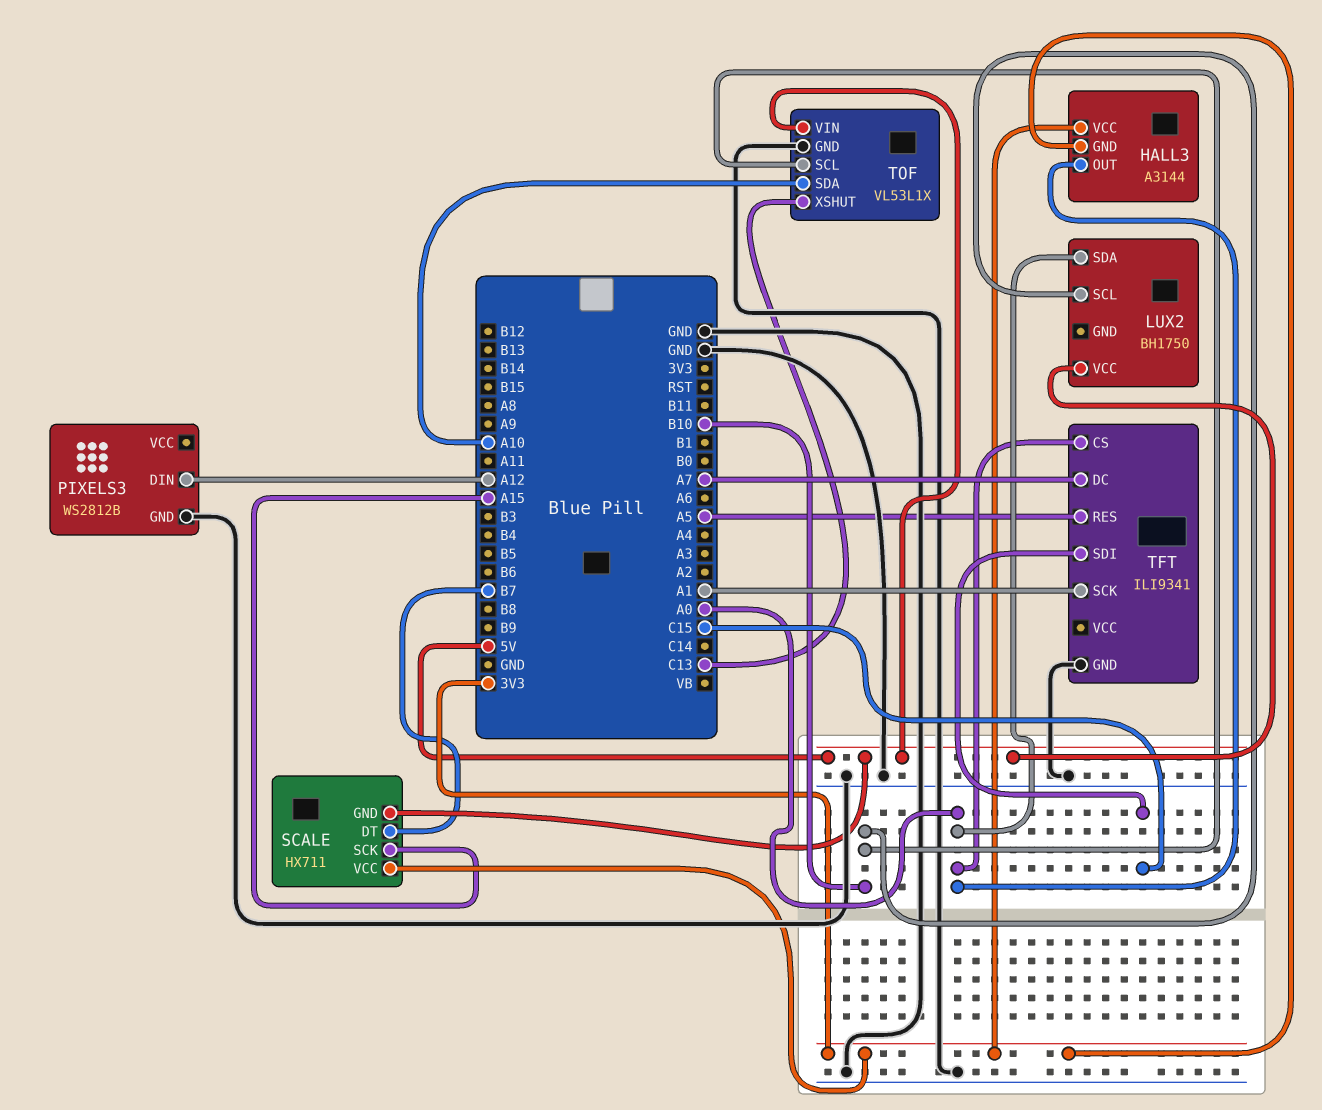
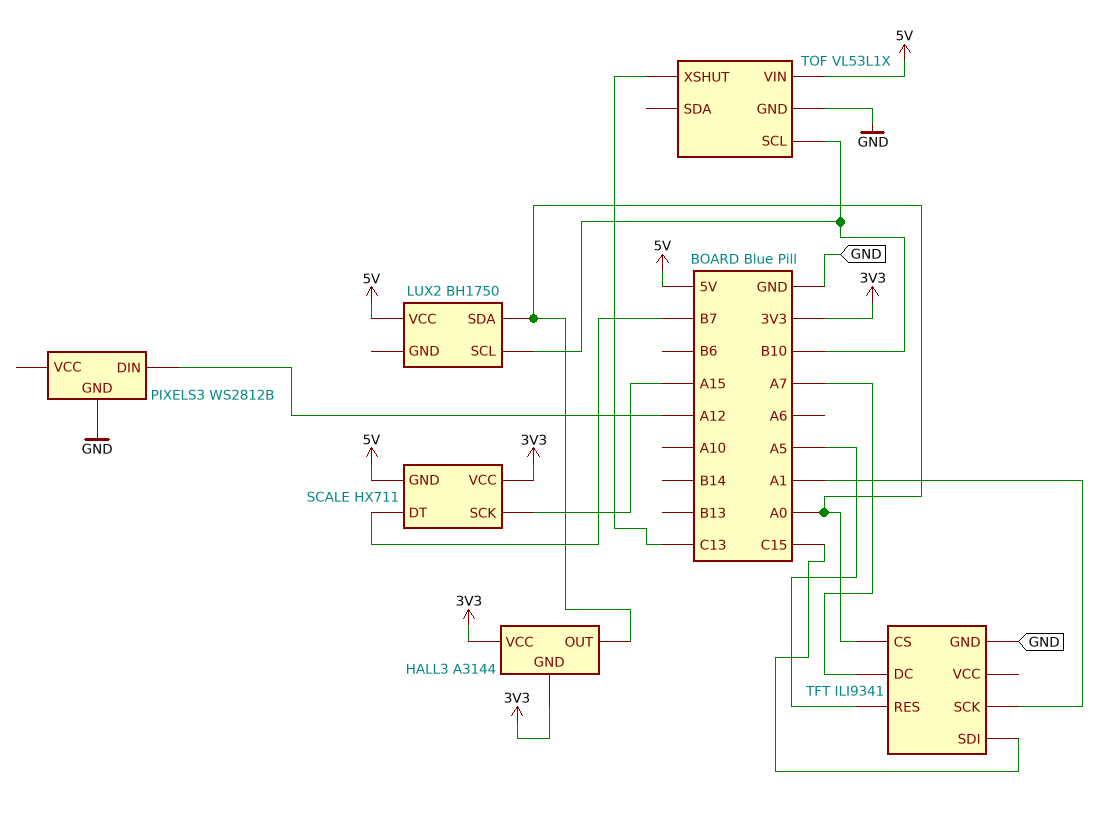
TOF pin SDA: A10 -> none

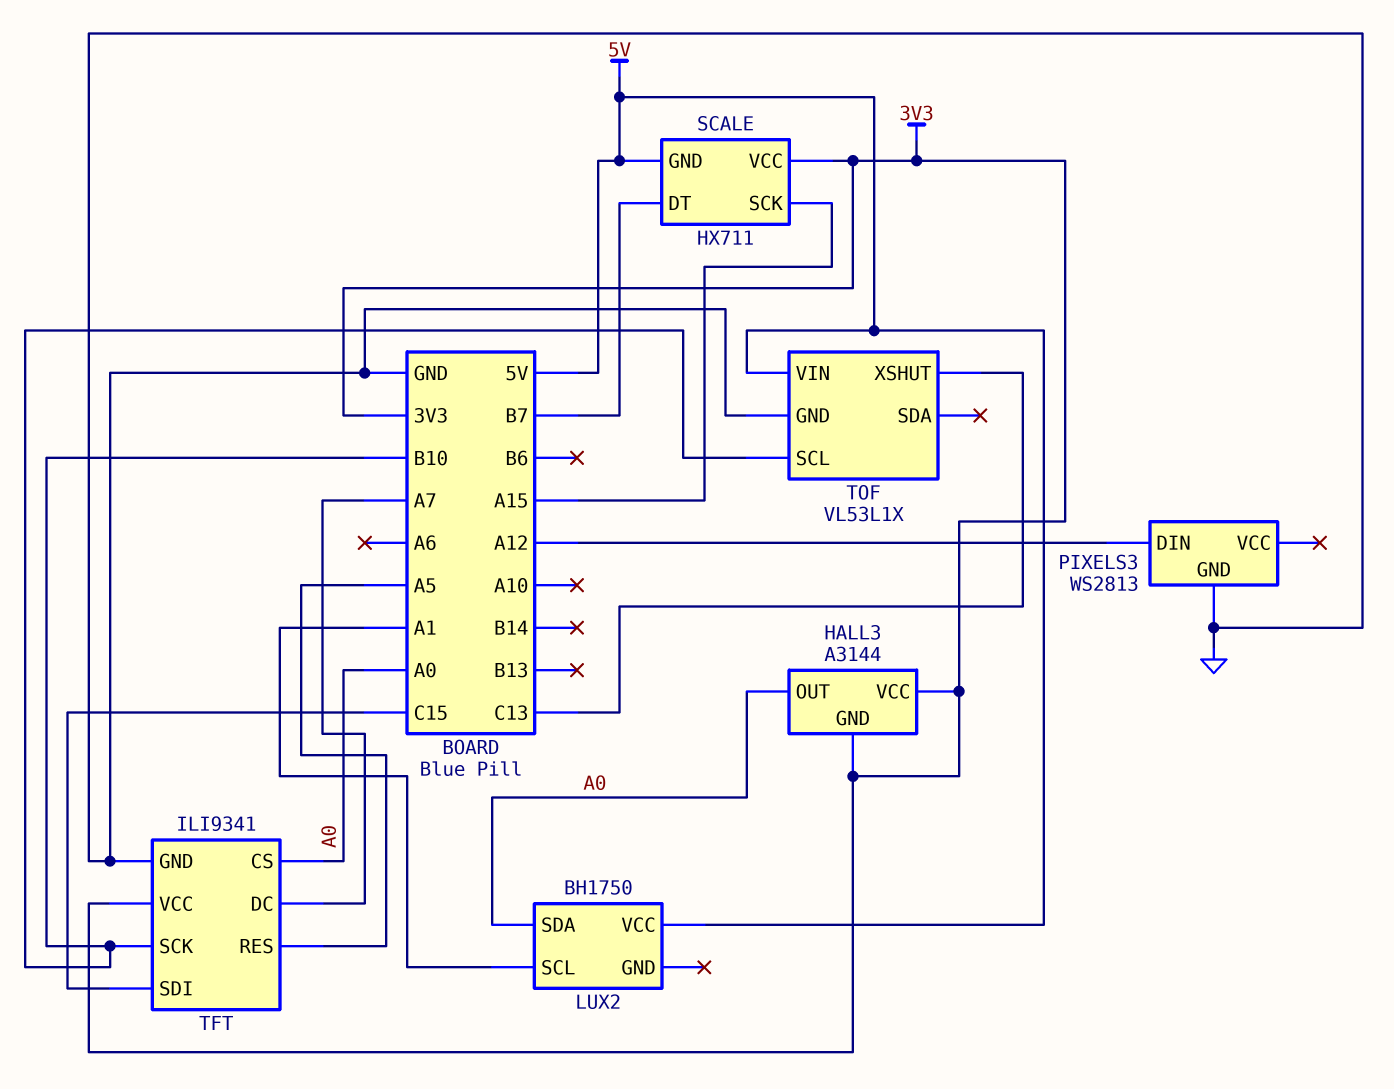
LUX2 pin SCL: B10 -> A1
PIXELS3: WS2812B -> WS2813
TFT pin SCK: A1 -> B10
TFT pin VCC: none -> 3V3

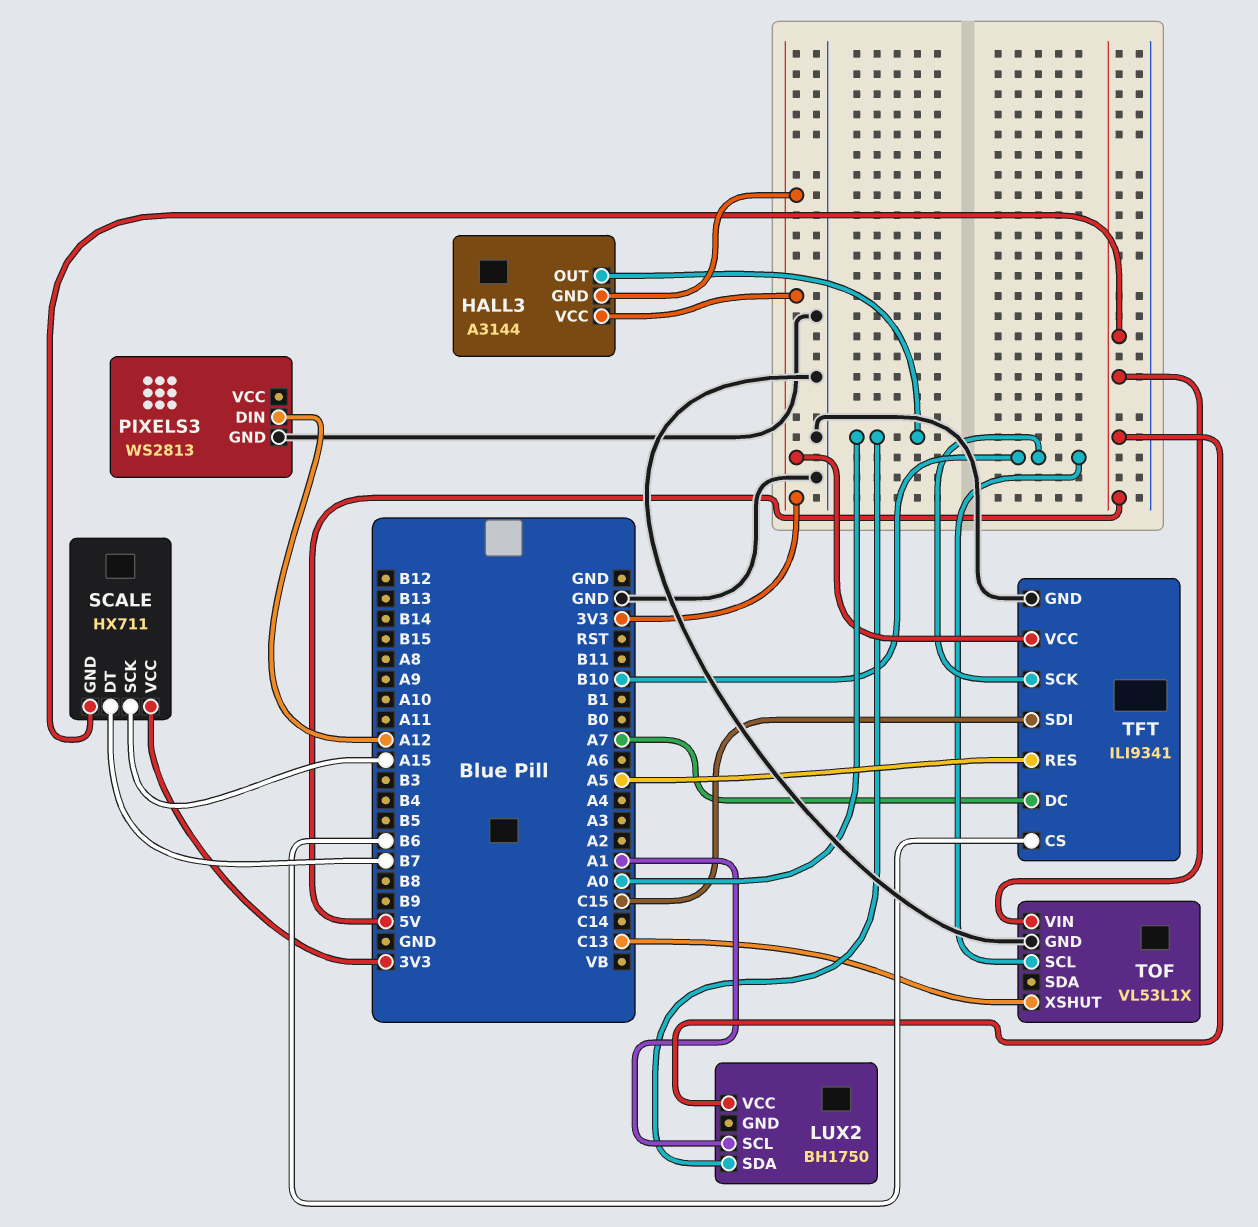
TFT pin CS: A0 -> B6

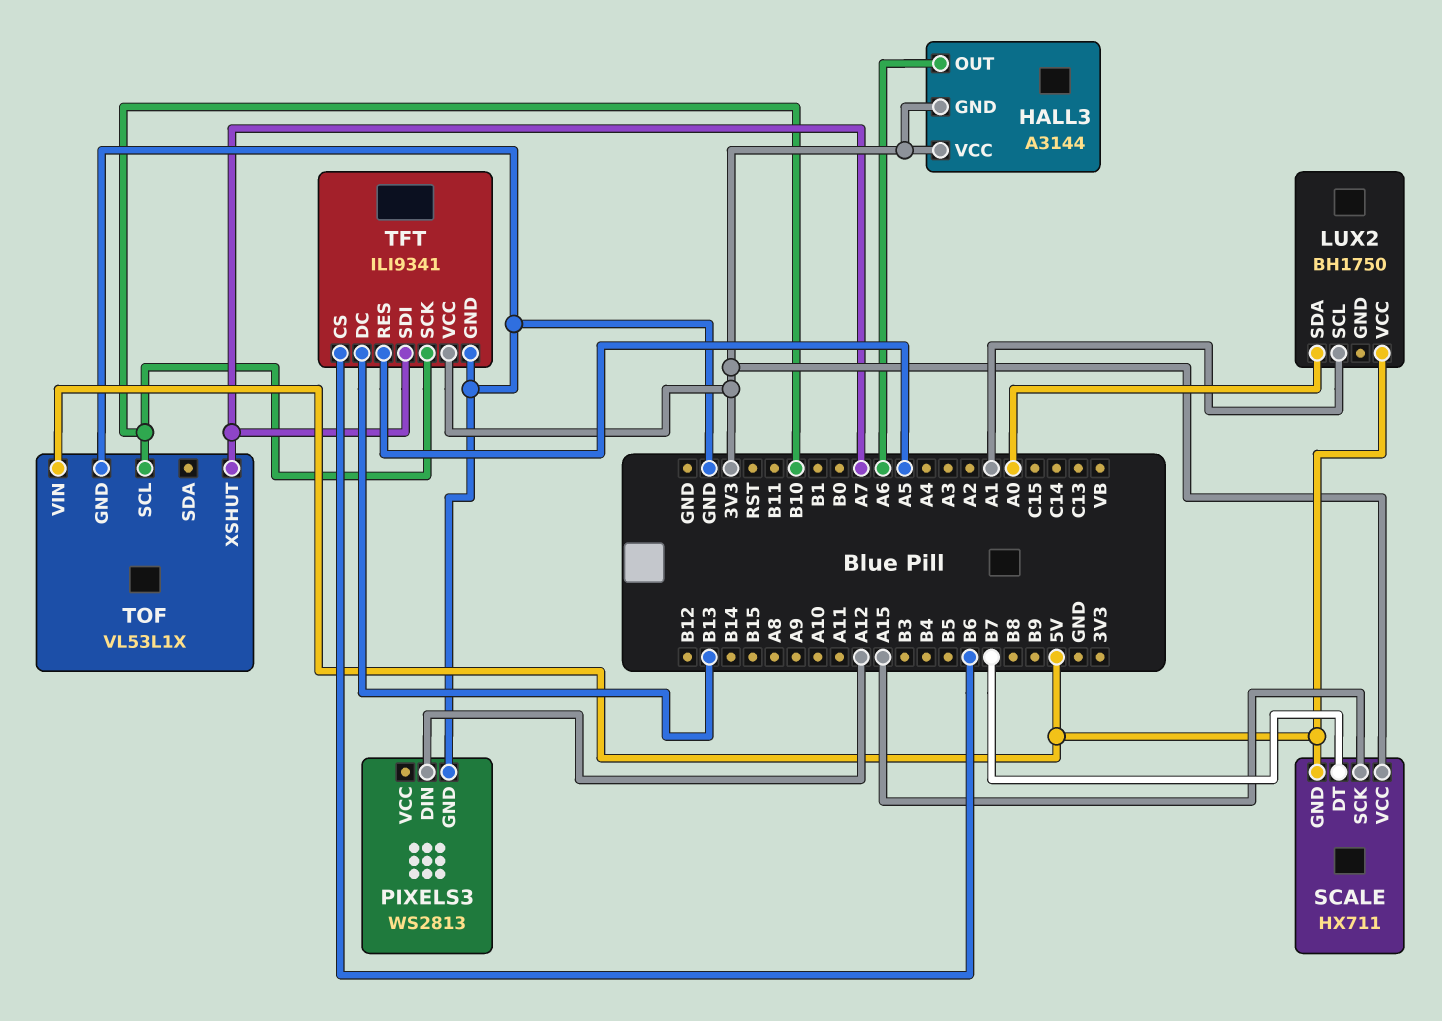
HALL3 pin OUT: A0 -> A6
TFT pin DC: A7 -> B13
TFT pin SDI: C15 -> A7
TOF pin XSHUT: C13 -> A7

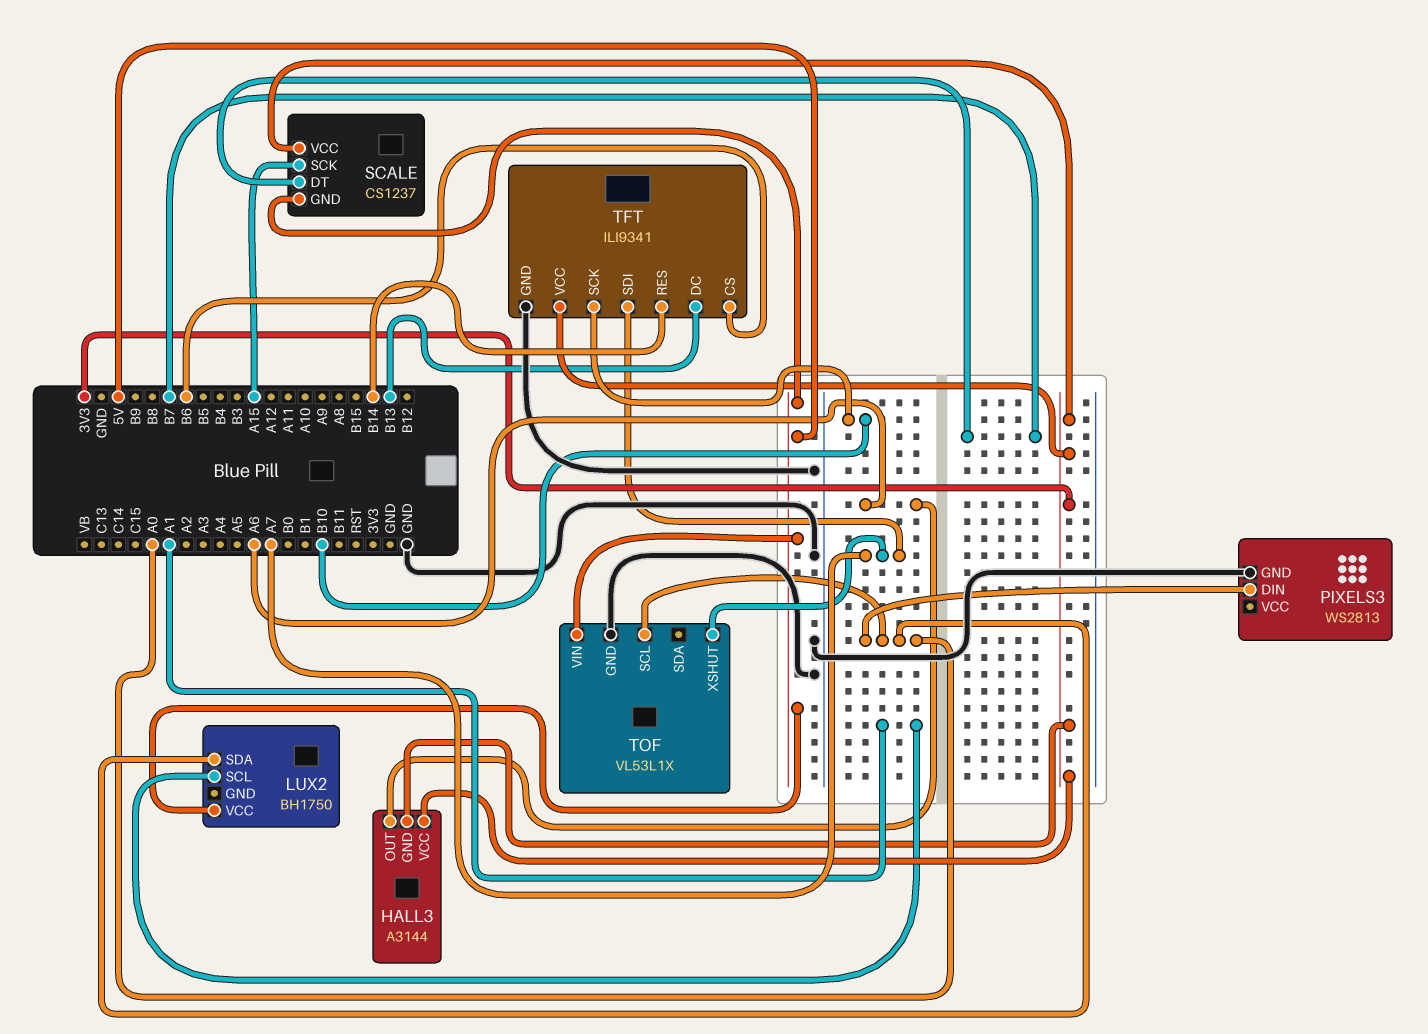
PIXELS3 pin DIN: A12 -> A0
SCALE: HX711 -> CS1237
TFT pin RES: A5 -> B14
TOF pin SCL: B10 -> A0

